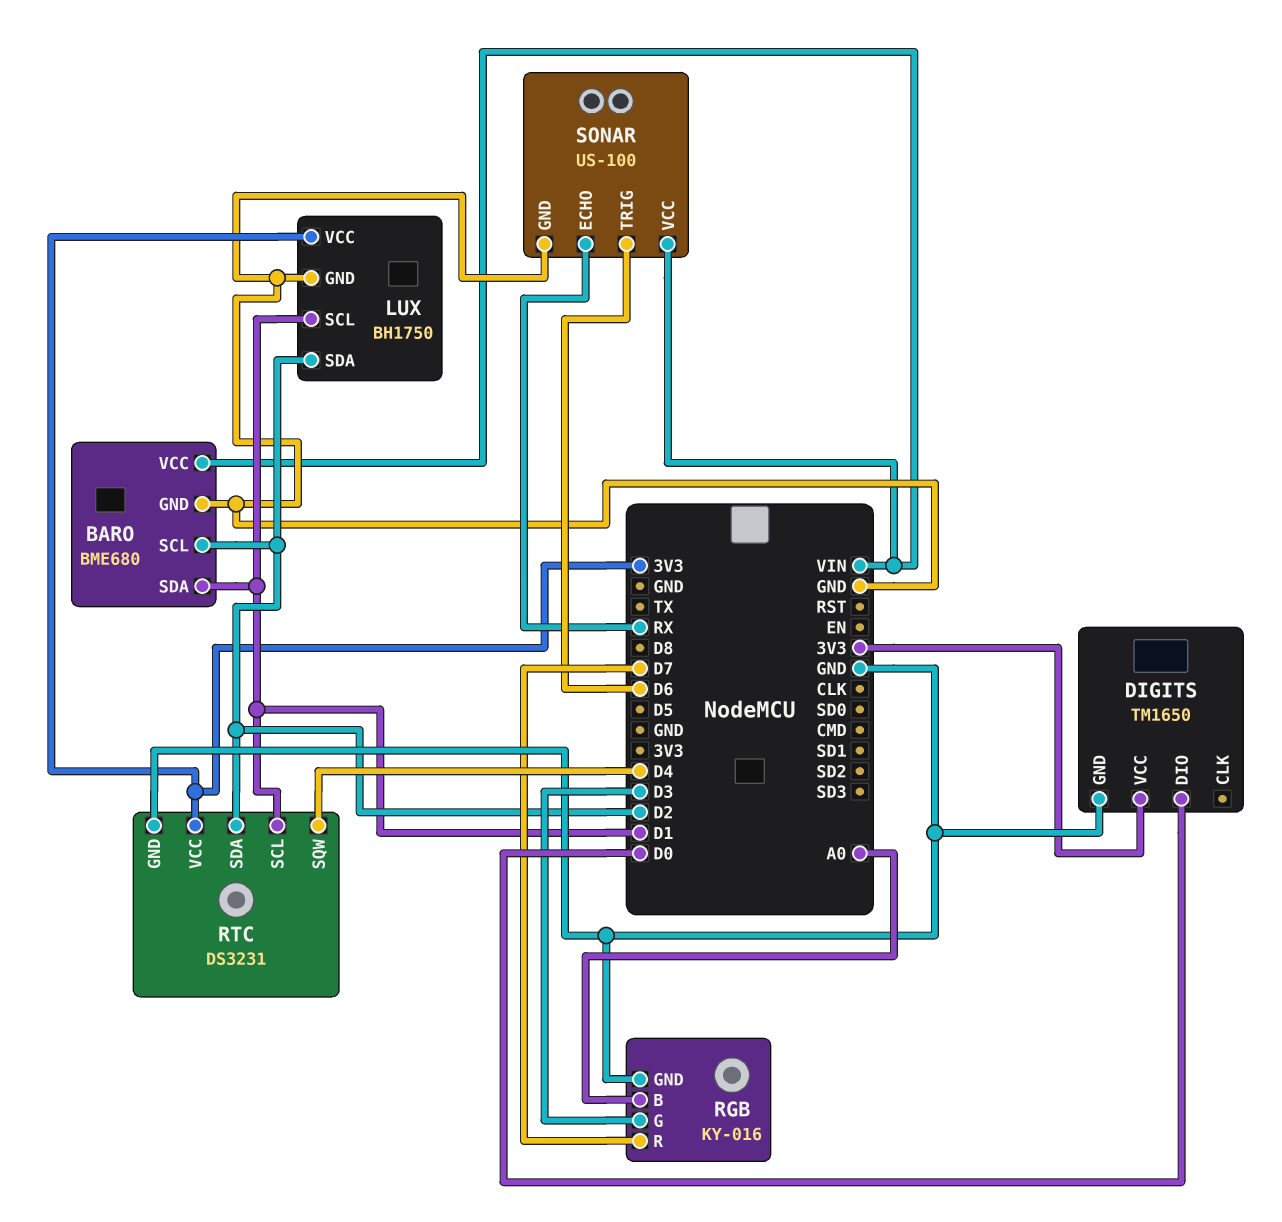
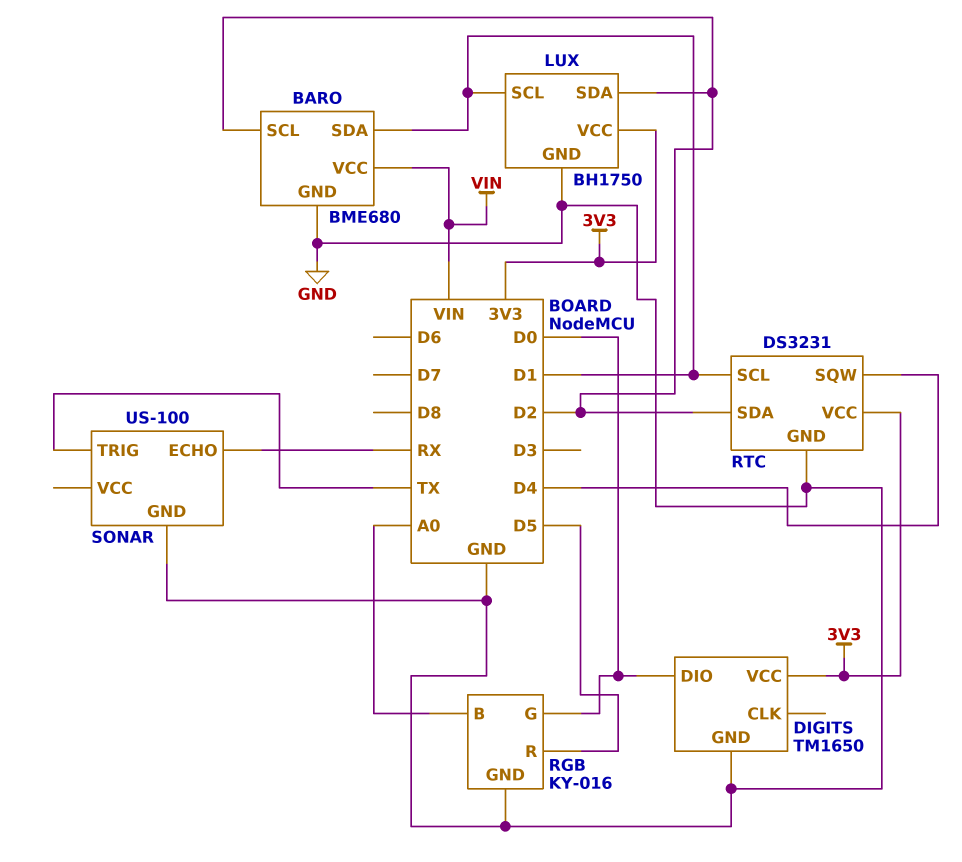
RGB pin G: D3 -> D0
RGB pin R: D7 -> D5
SONAR pin TRIG: D6 -> TX
SONAR pin VCC: VIN -> none

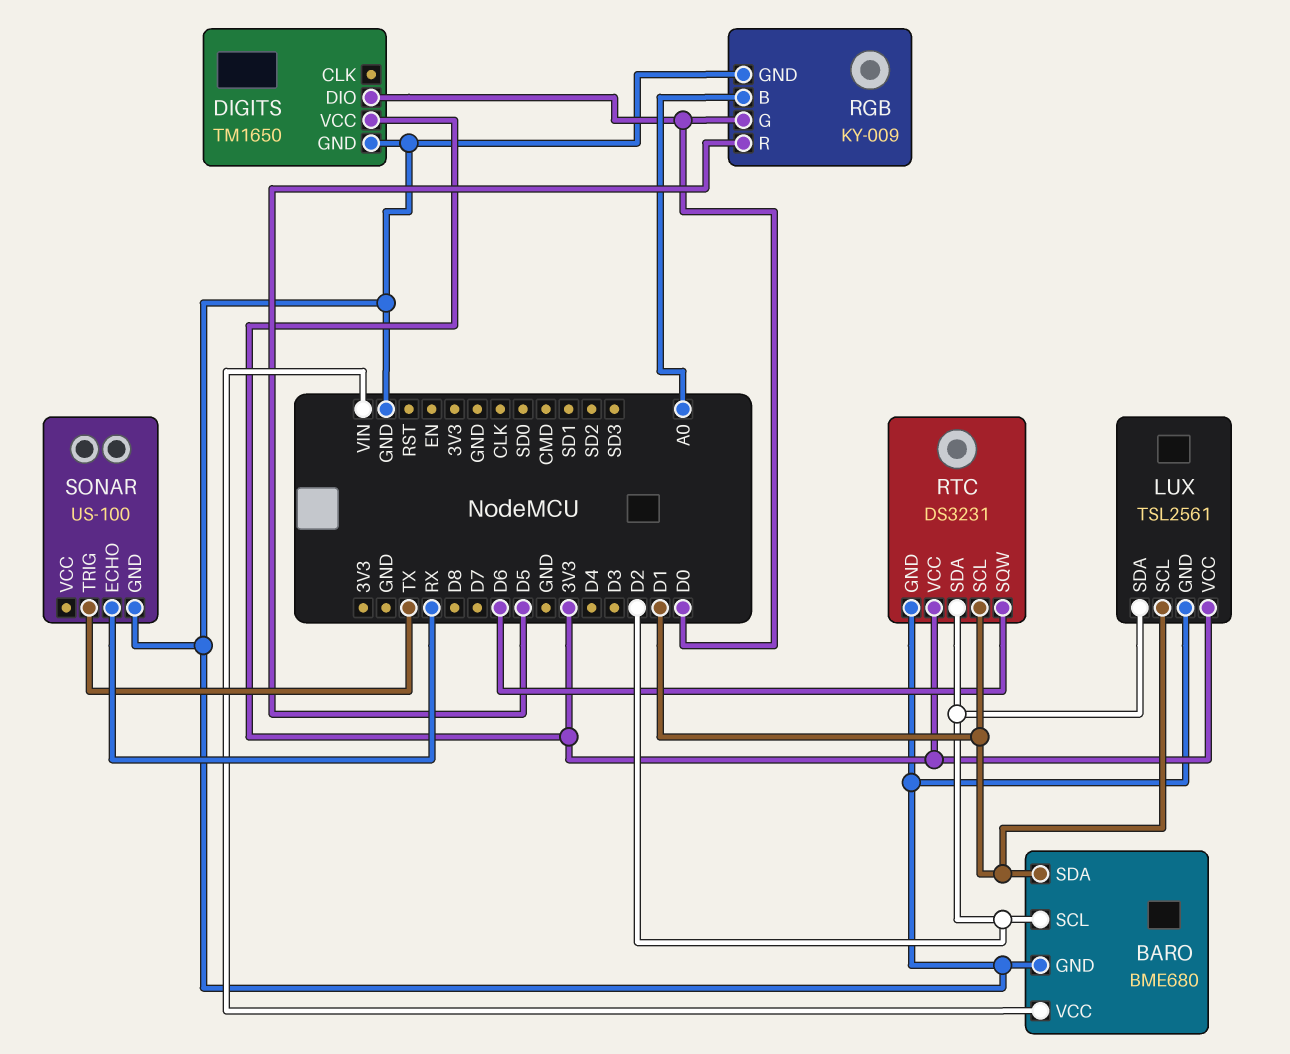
LUX: BH1750 -> TSL2561
RGB: KY-016 -> KY-009
RTC pin SQW: D4 -> D6

